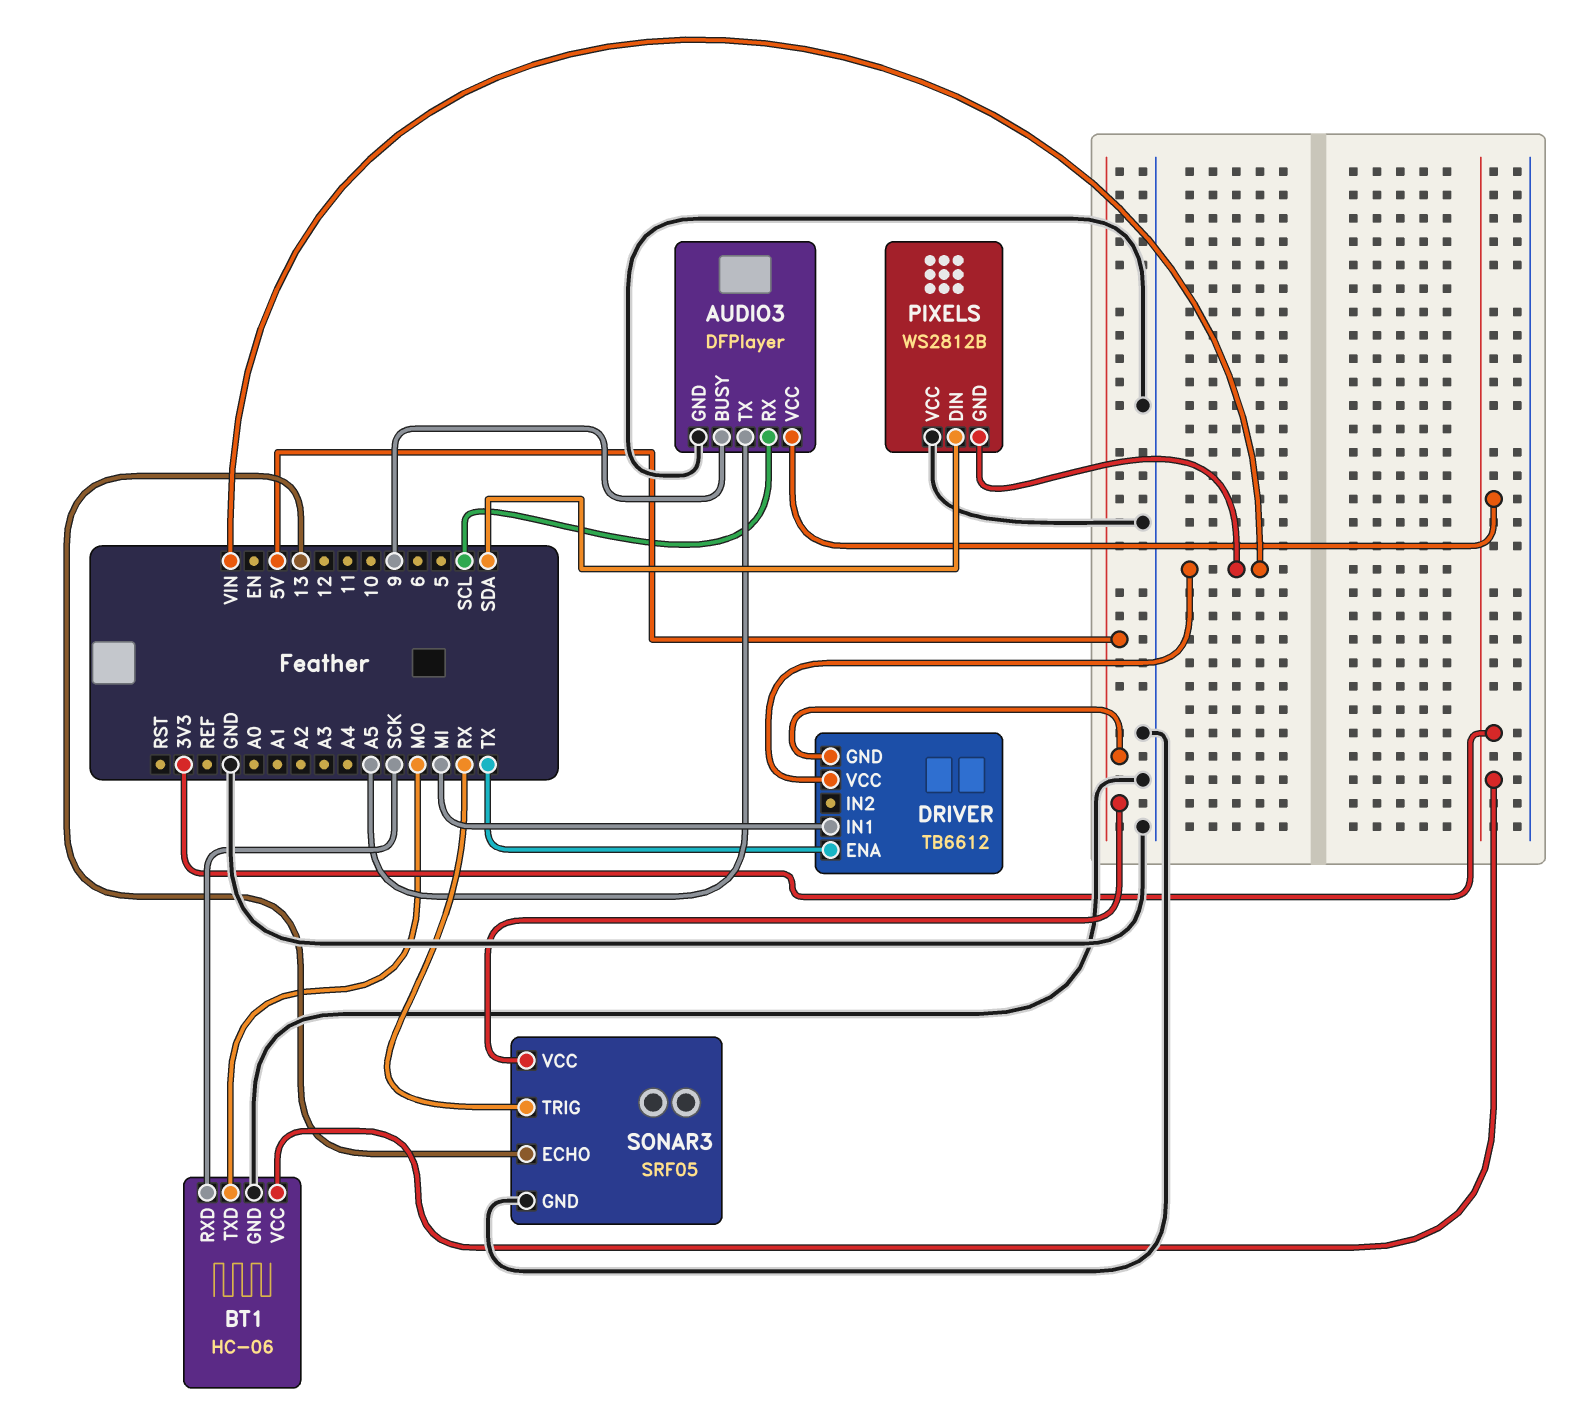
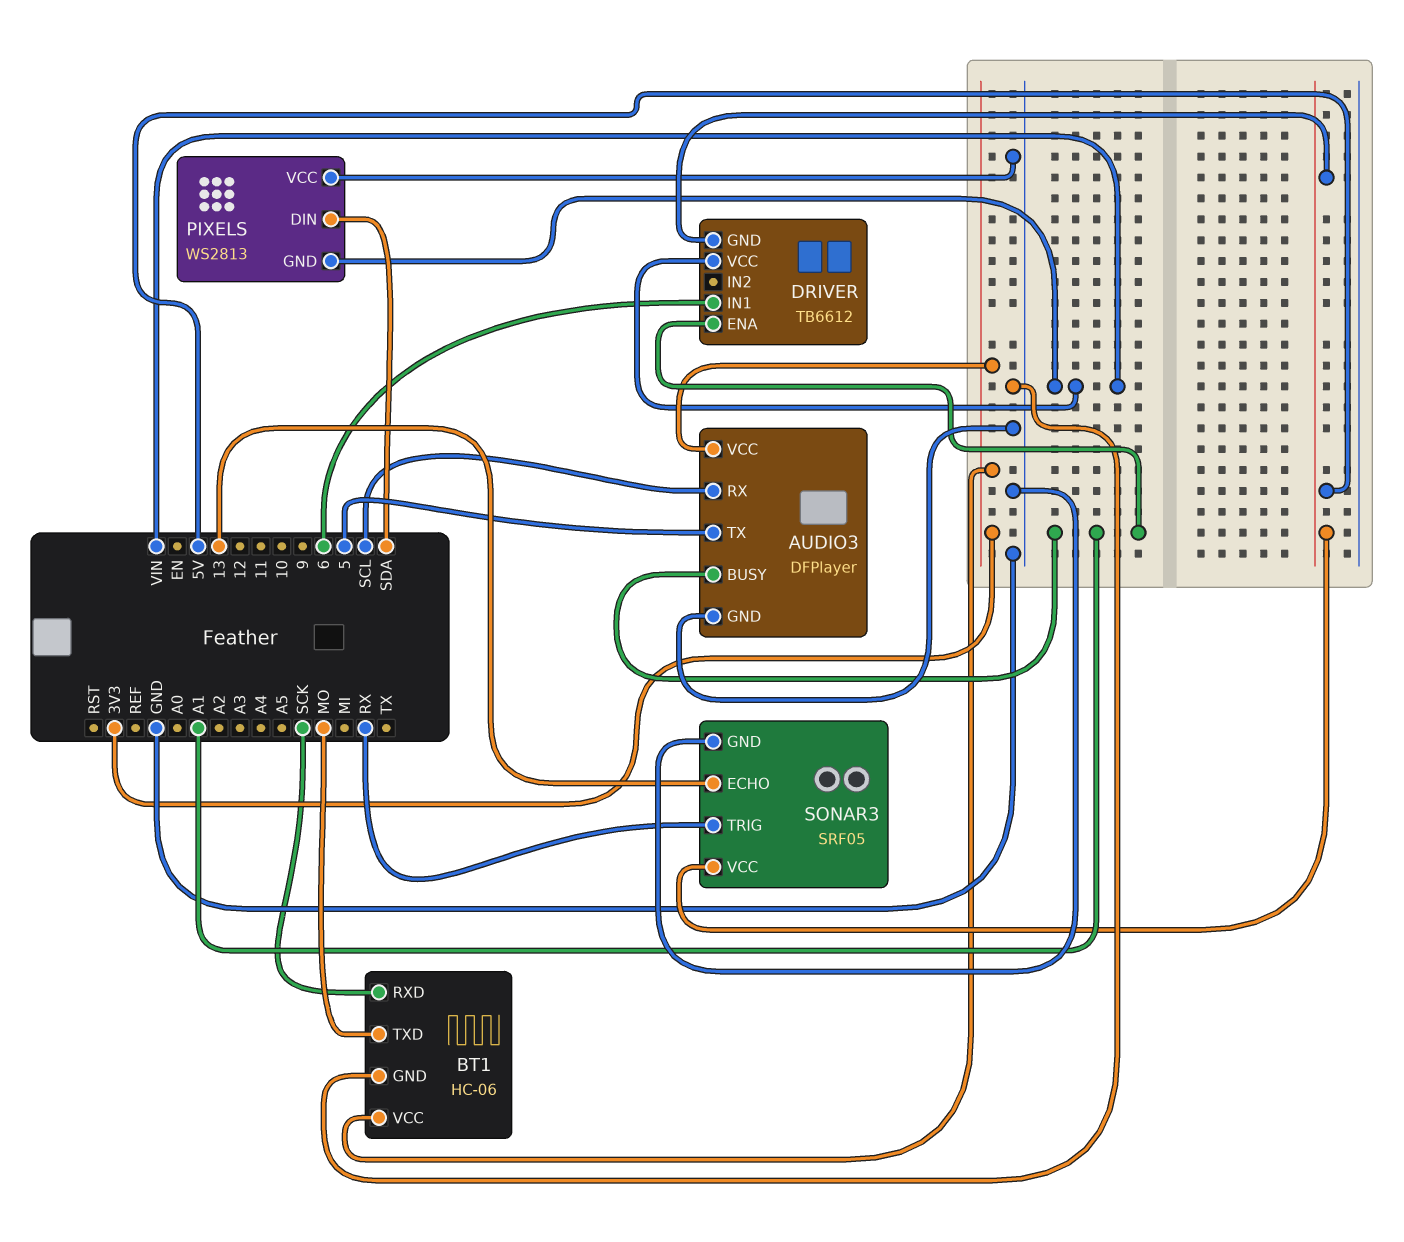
AUDIO3 pin BUSY: 9 -> A1
AUDIO3 pin TX: A5 -> 5
DRIVER pin ENA: TX -> A1
DRIVER pin IN1: MI -> 6
PIXELS: WS2812B -> WS2813

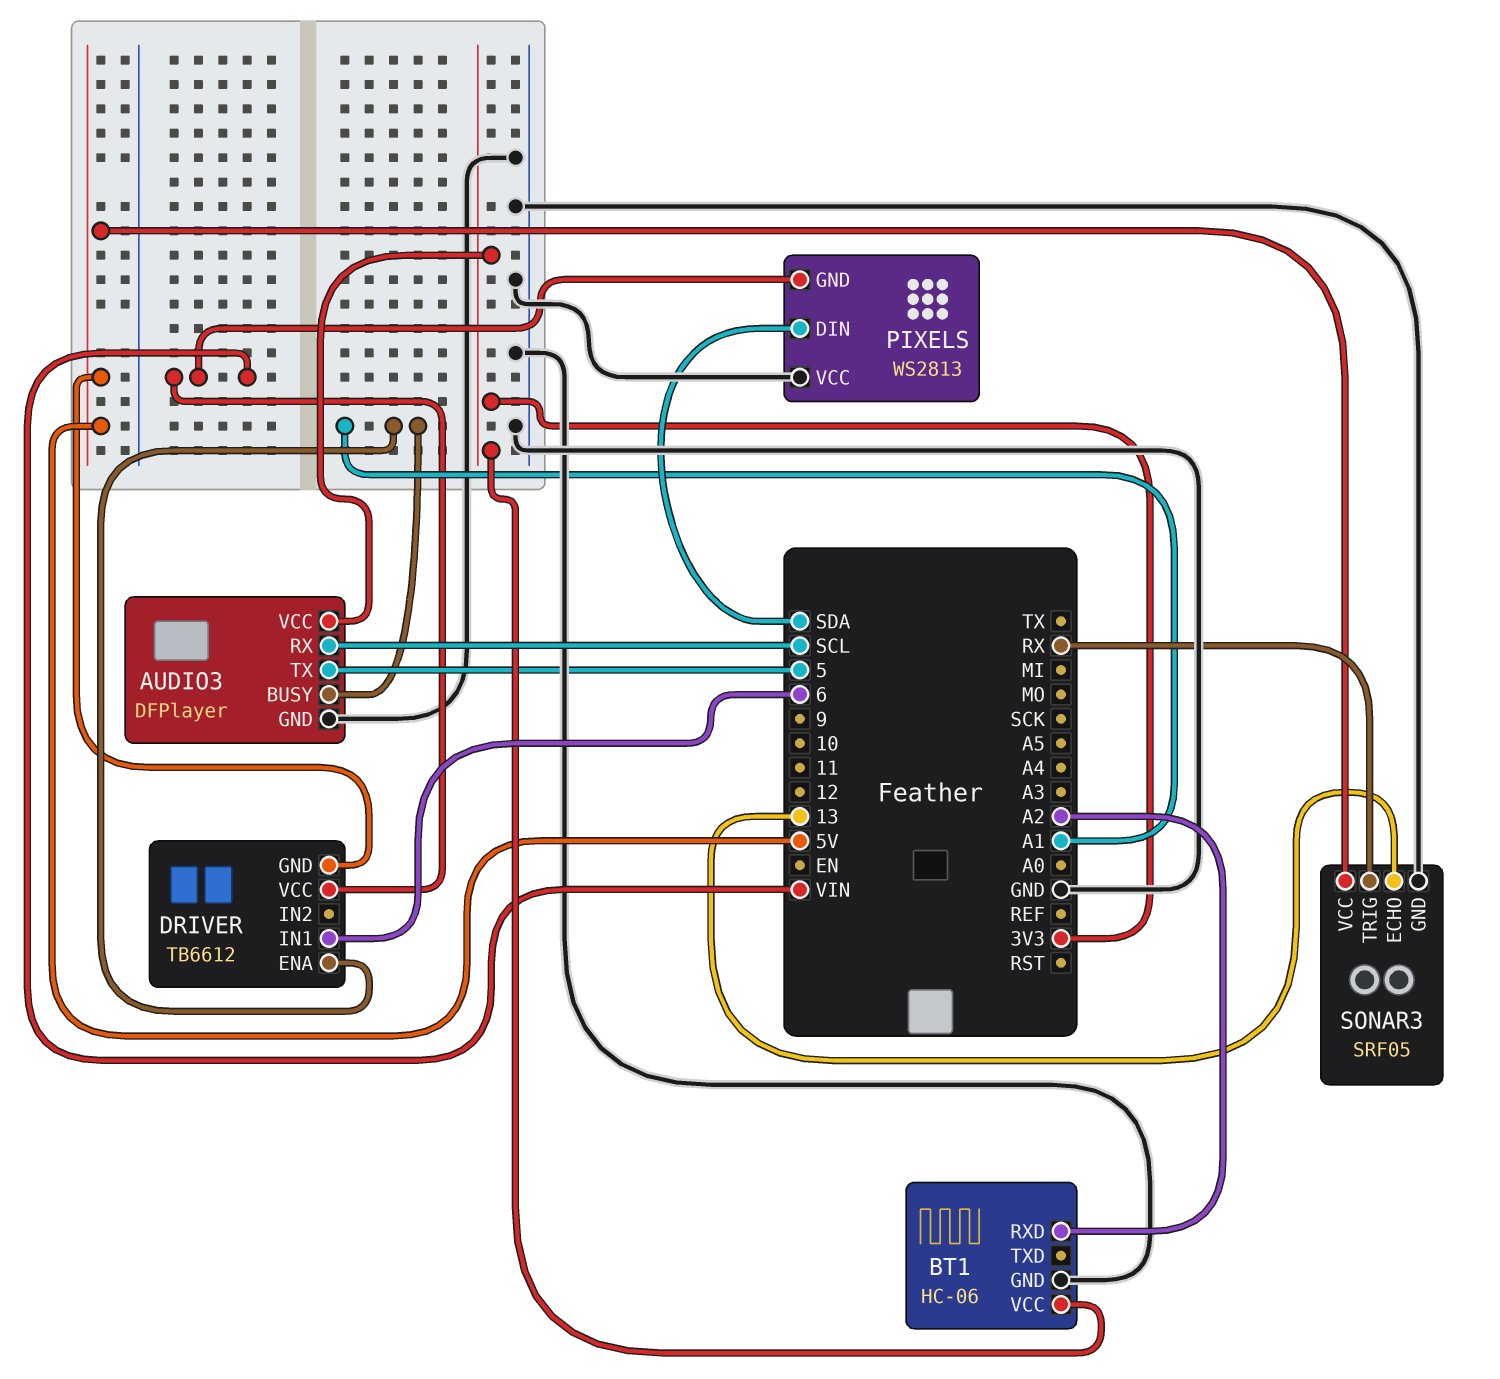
BT1 pin RXD: SCK -> A2
BT1 pin TXD: MO -> none

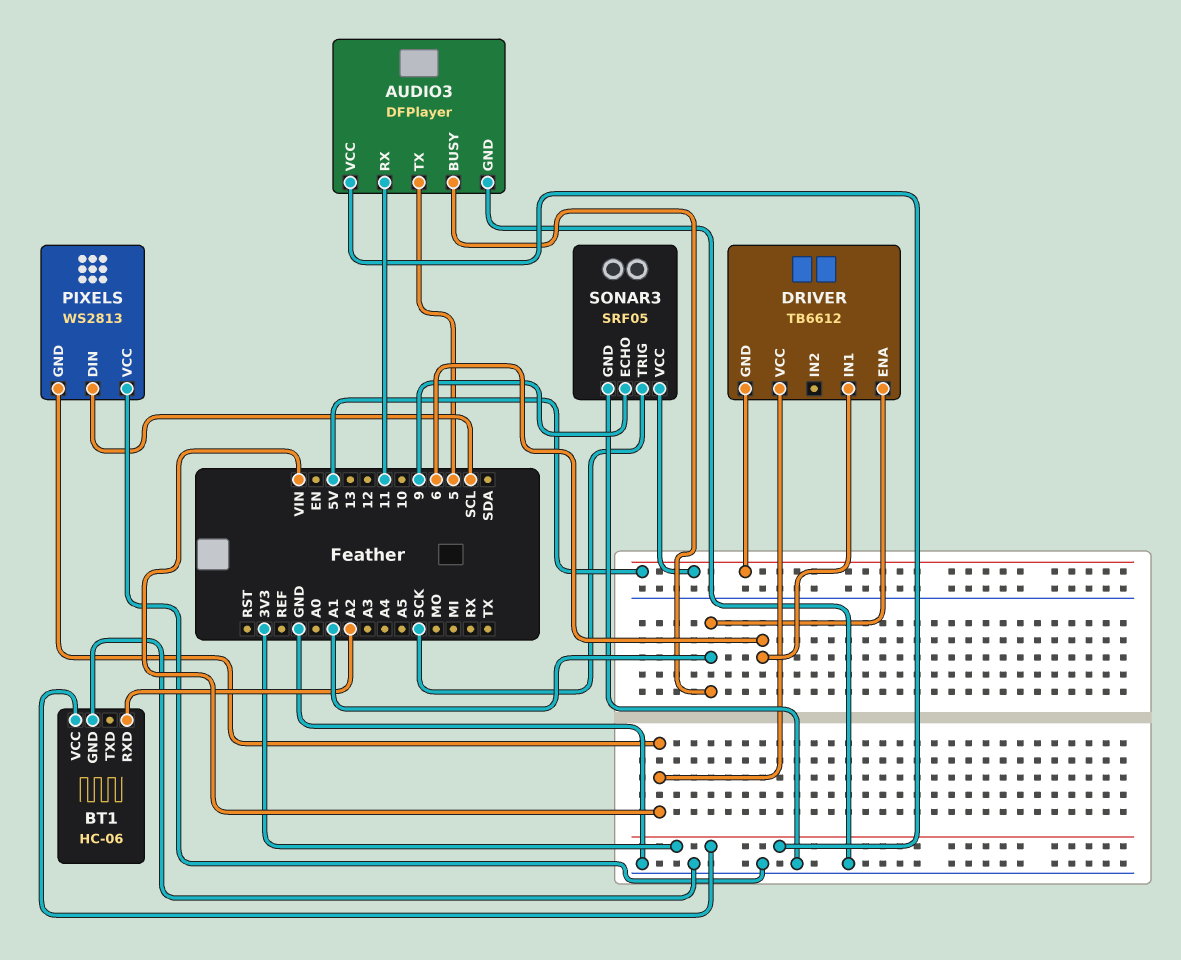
AUDIO3 pin RX: SCL -> 11
PIXELS pin DIN: SDA -> SCL
SONAR3 pin ECHO: 13 -> 9
SONAR3 pin TRIG: RX -> SCK

